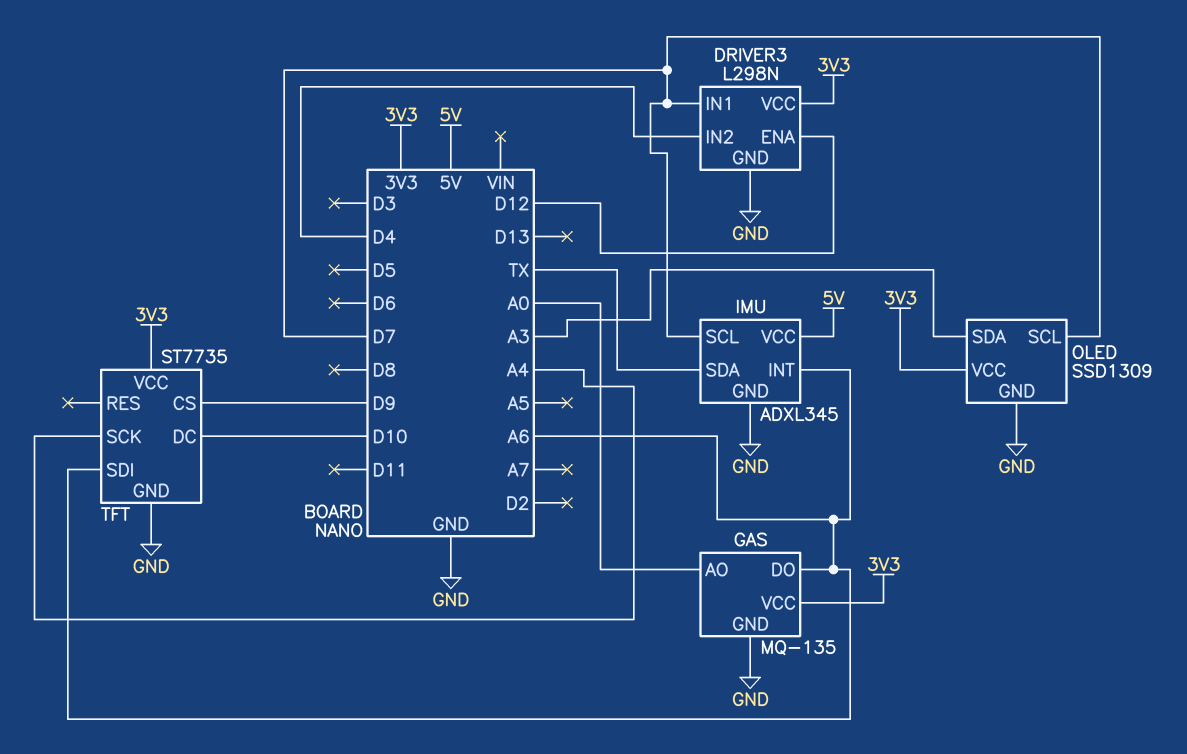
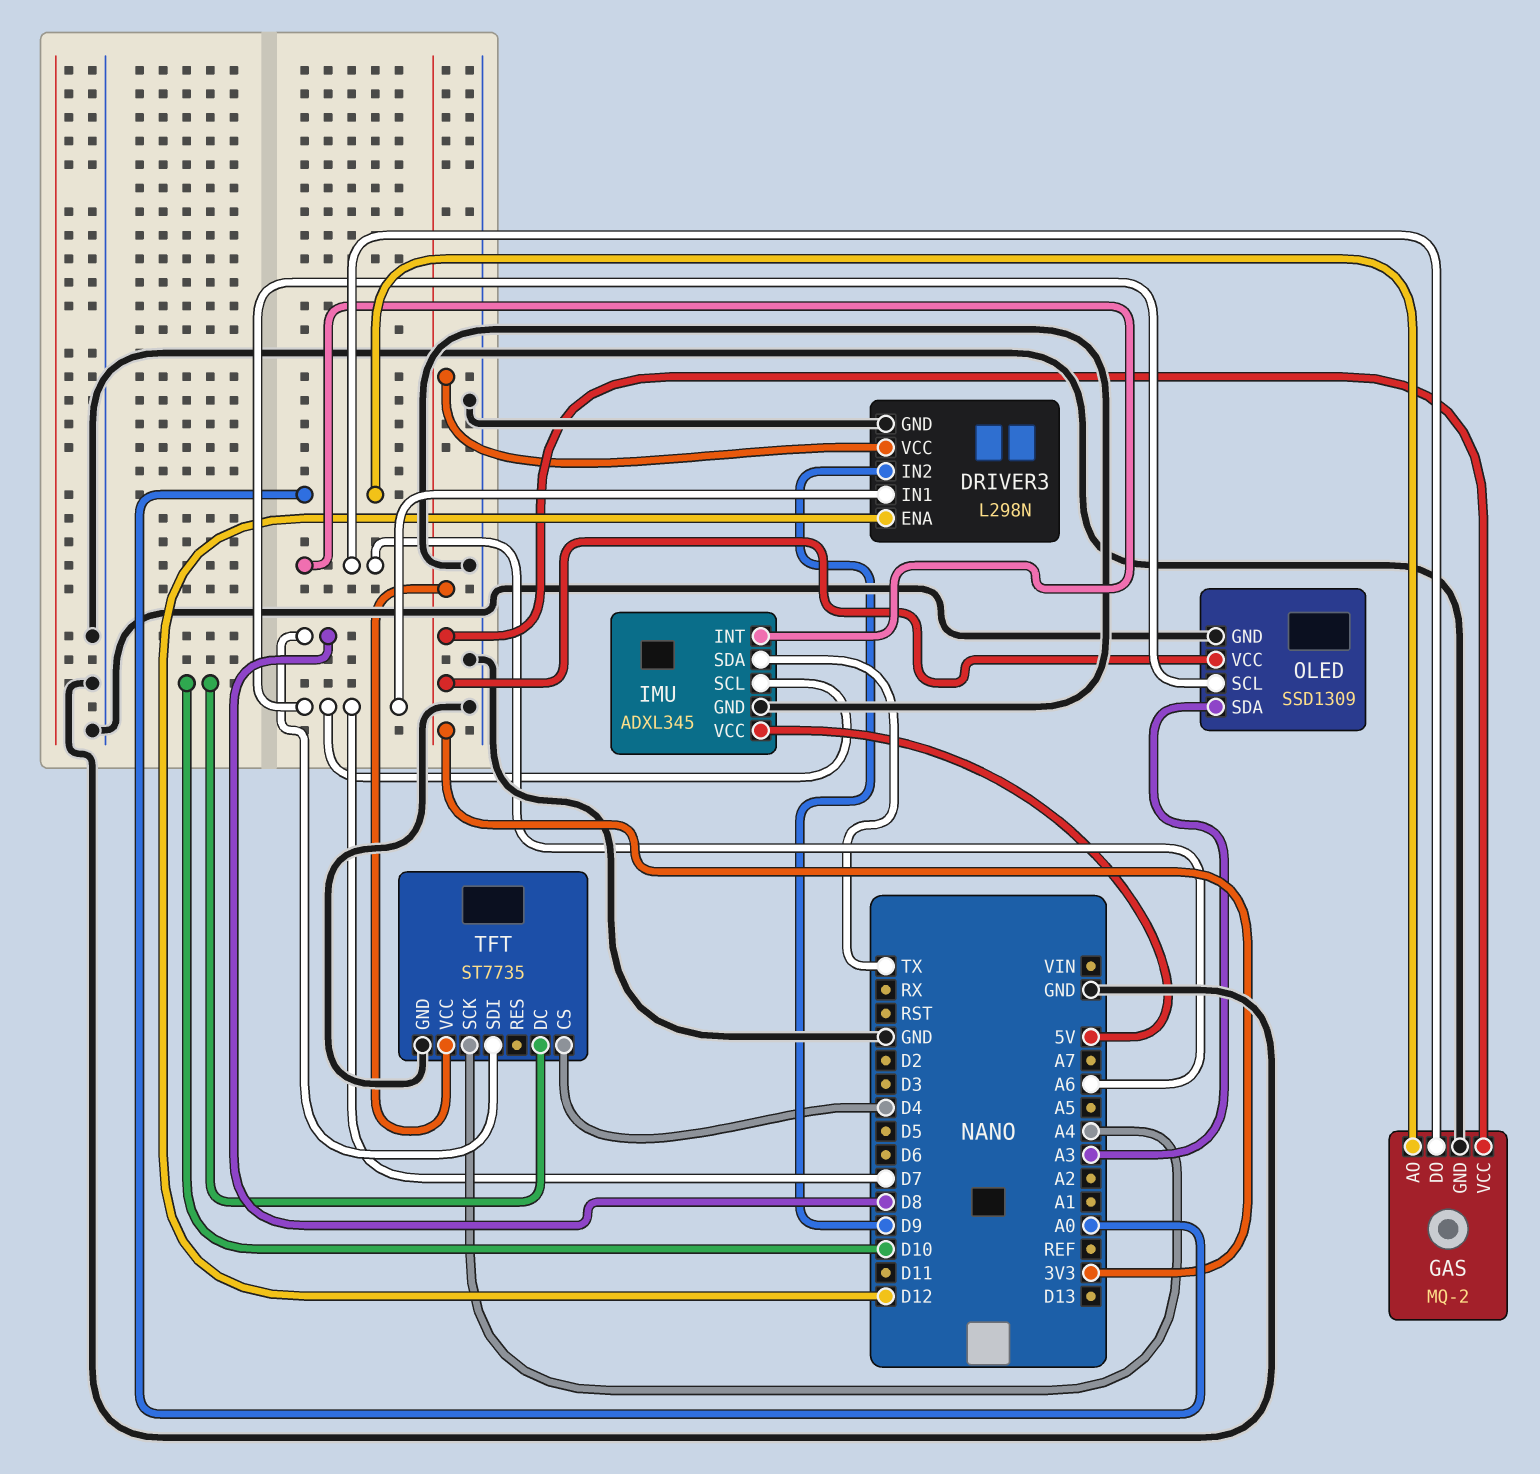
DRIVER3 pin IN2: D4 -> D9
GAS: MQ-135 -> MQ-2
TFT pin CS: D9 -> D4
TFT pin SDI: A6 -> D8

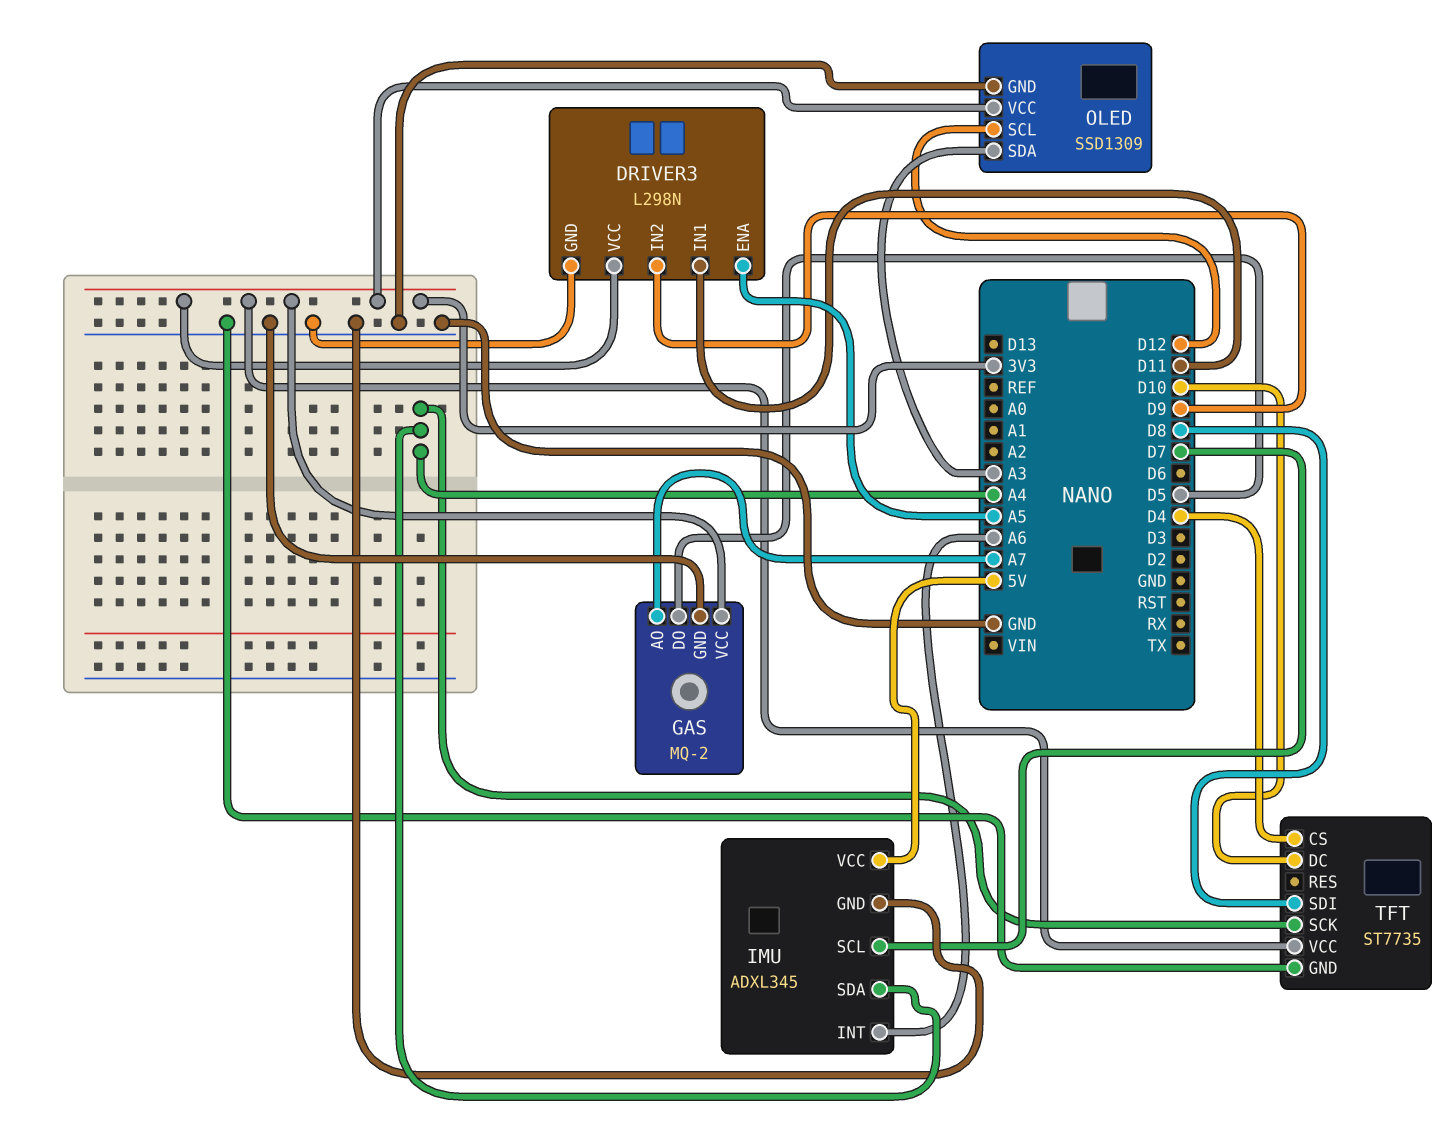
DRIVER3 pin ENA: D12 -> A5
DRIVER3 pin IN1: D7 -> D11
GAS pin AO: A0 -> A7
GAS pin DO: A6 -> D5
IMU pin SDA: TX -> A4
OLED pin SCL: D7 -> D12

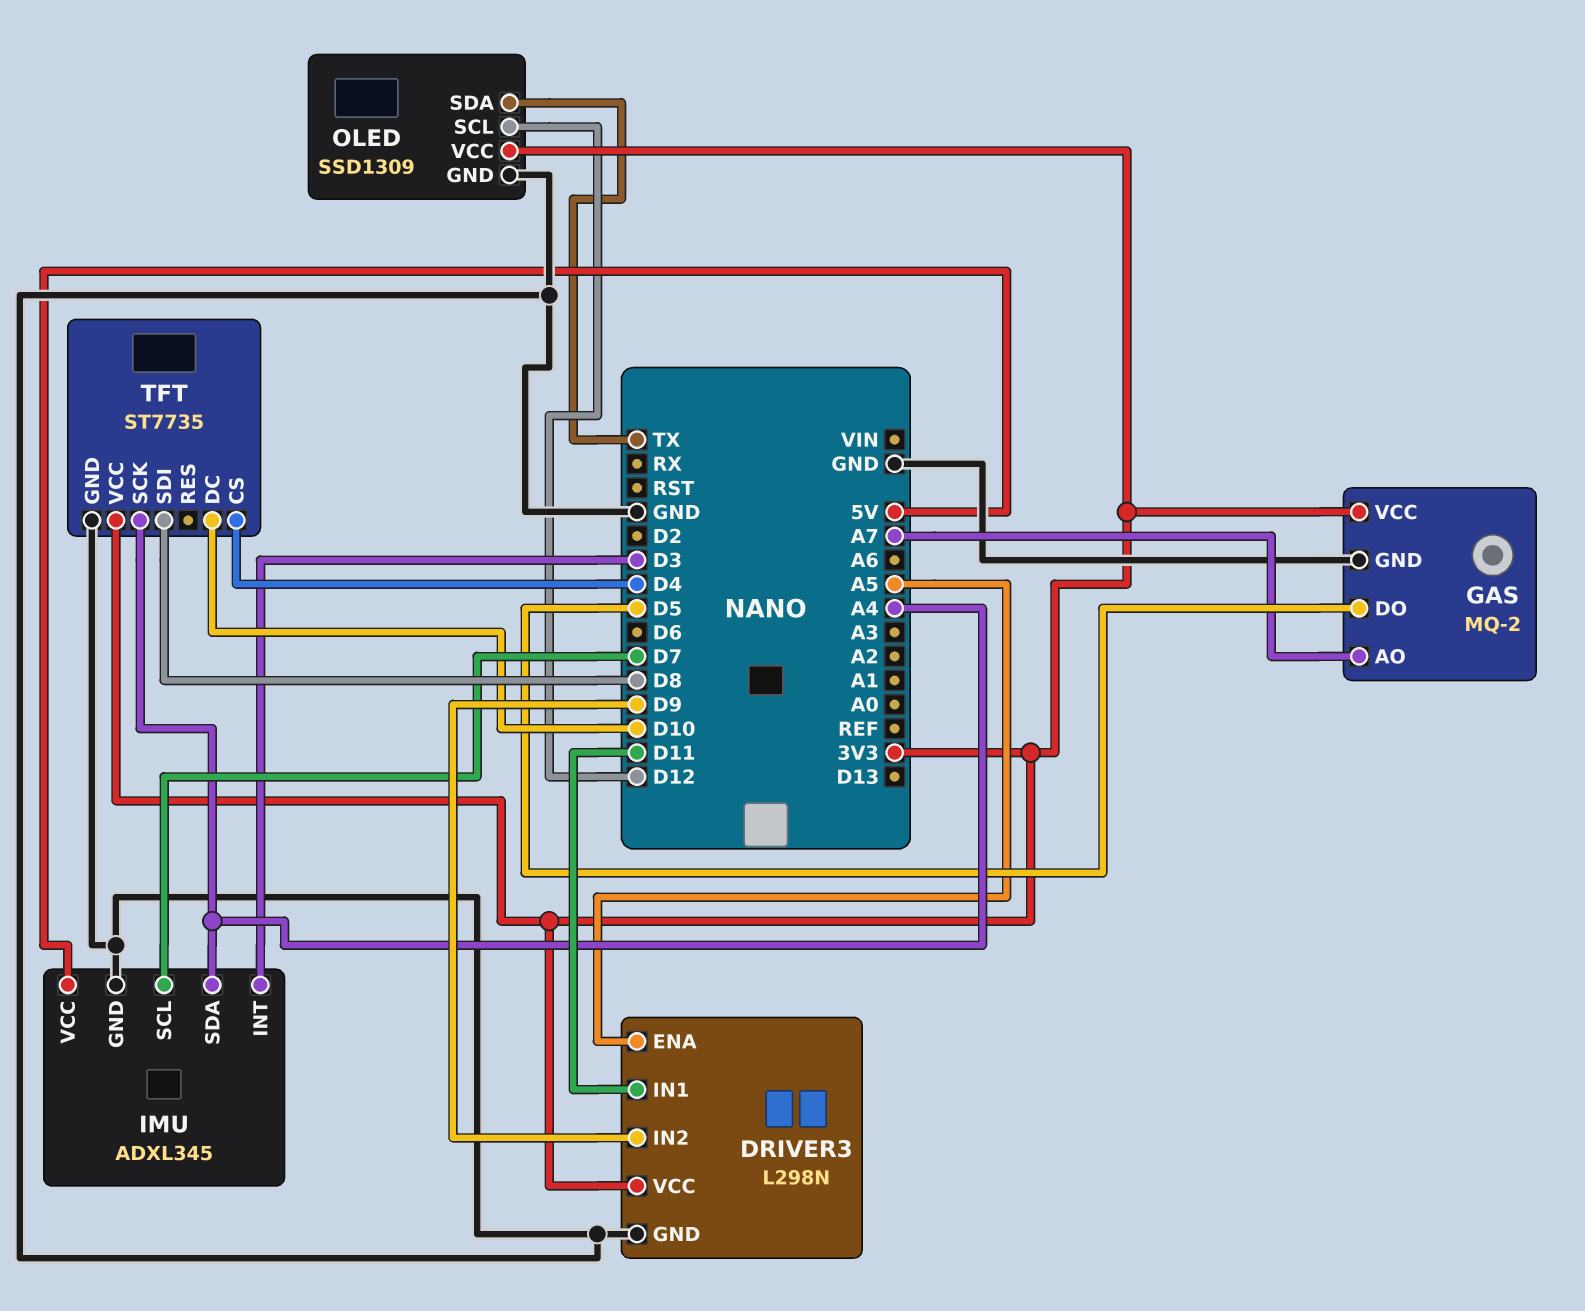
IMU pin INT: A6 -> D3
OLED pin SDA: A3 -> TX

